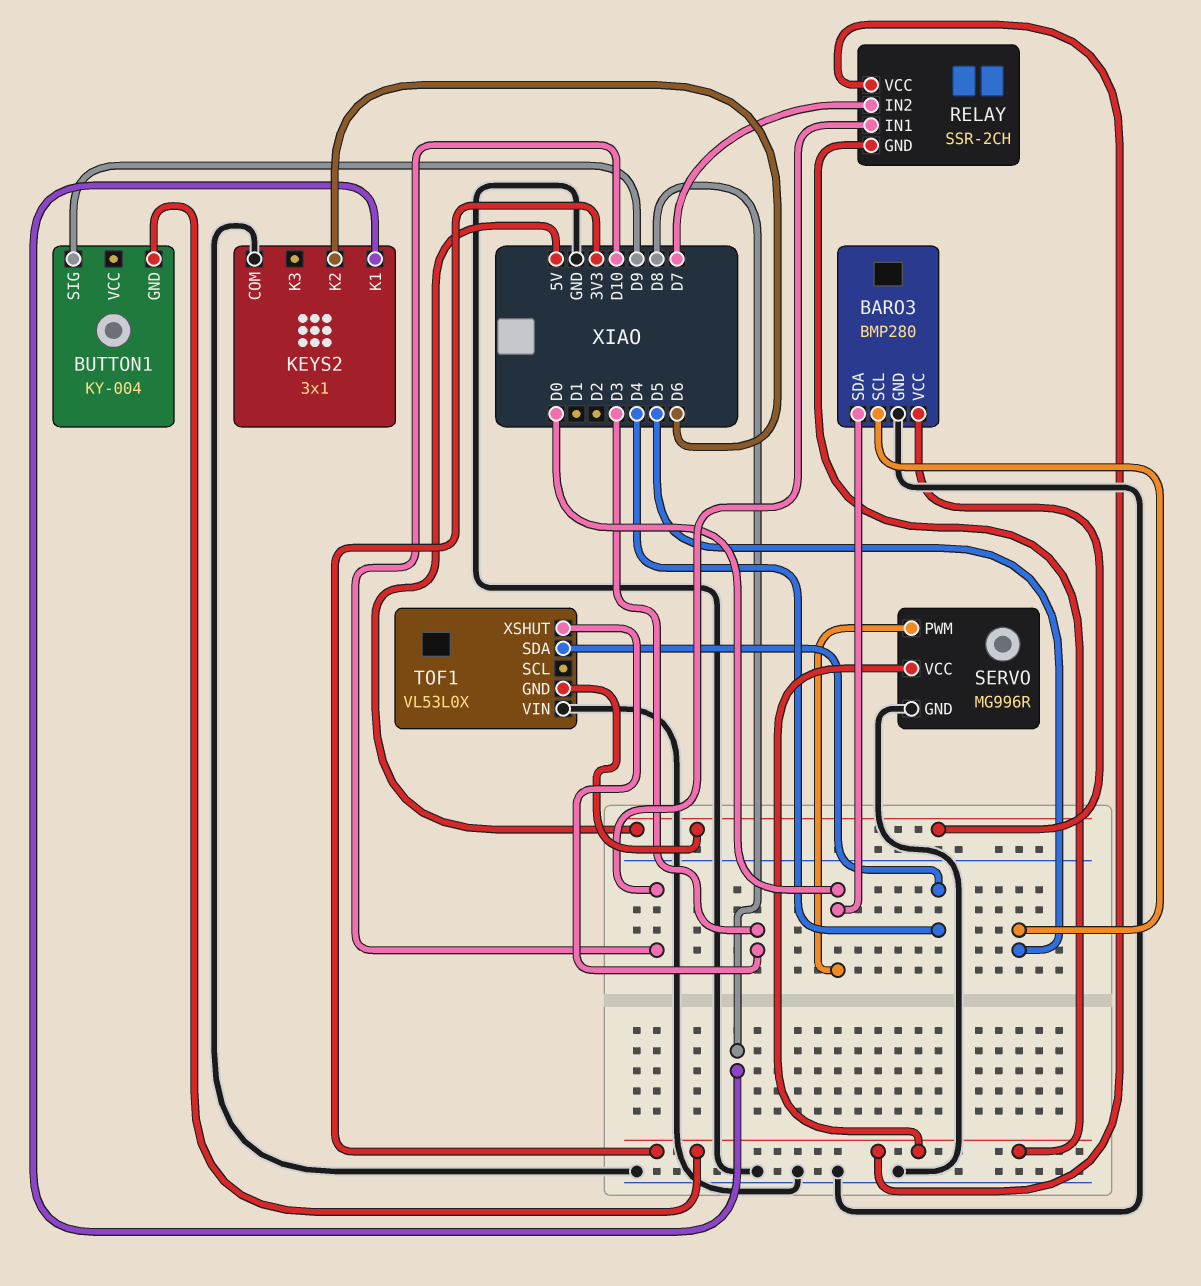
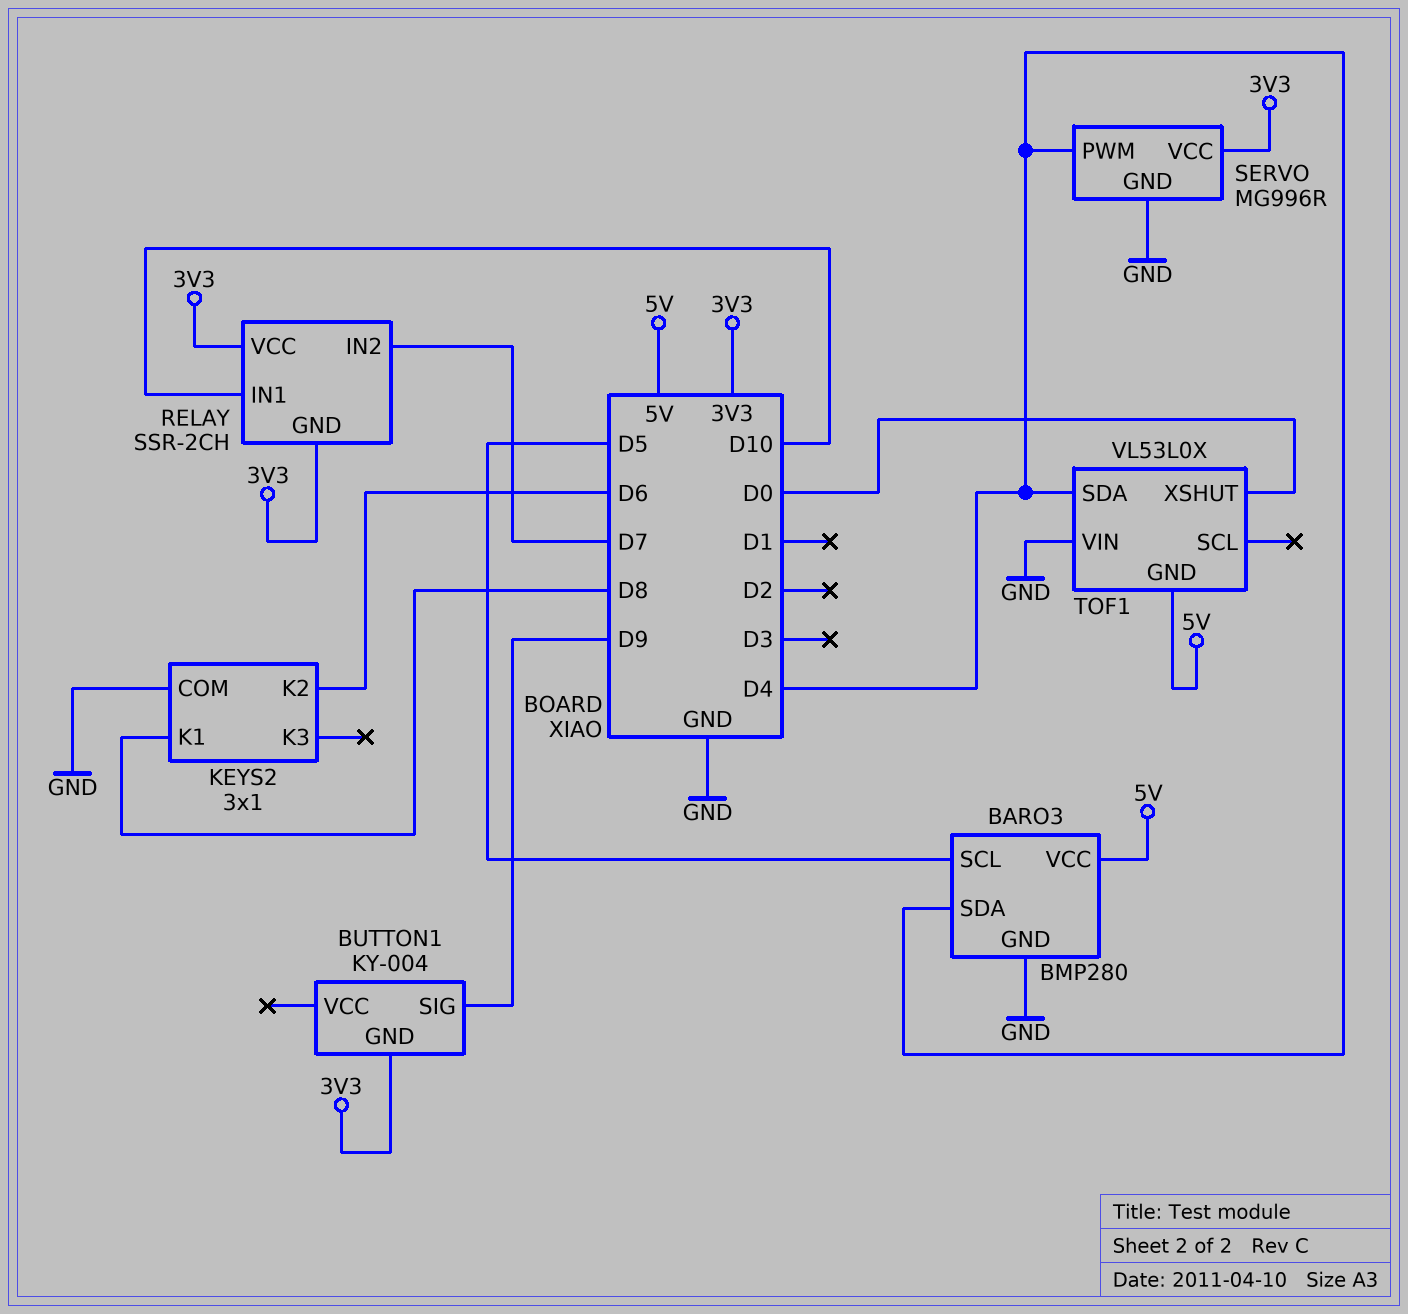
BARO3 pin SDA: D0 -> D4
SERVO pin PWM: D0 -> D4
TOF1 pin XSHUT: D3 -> D0

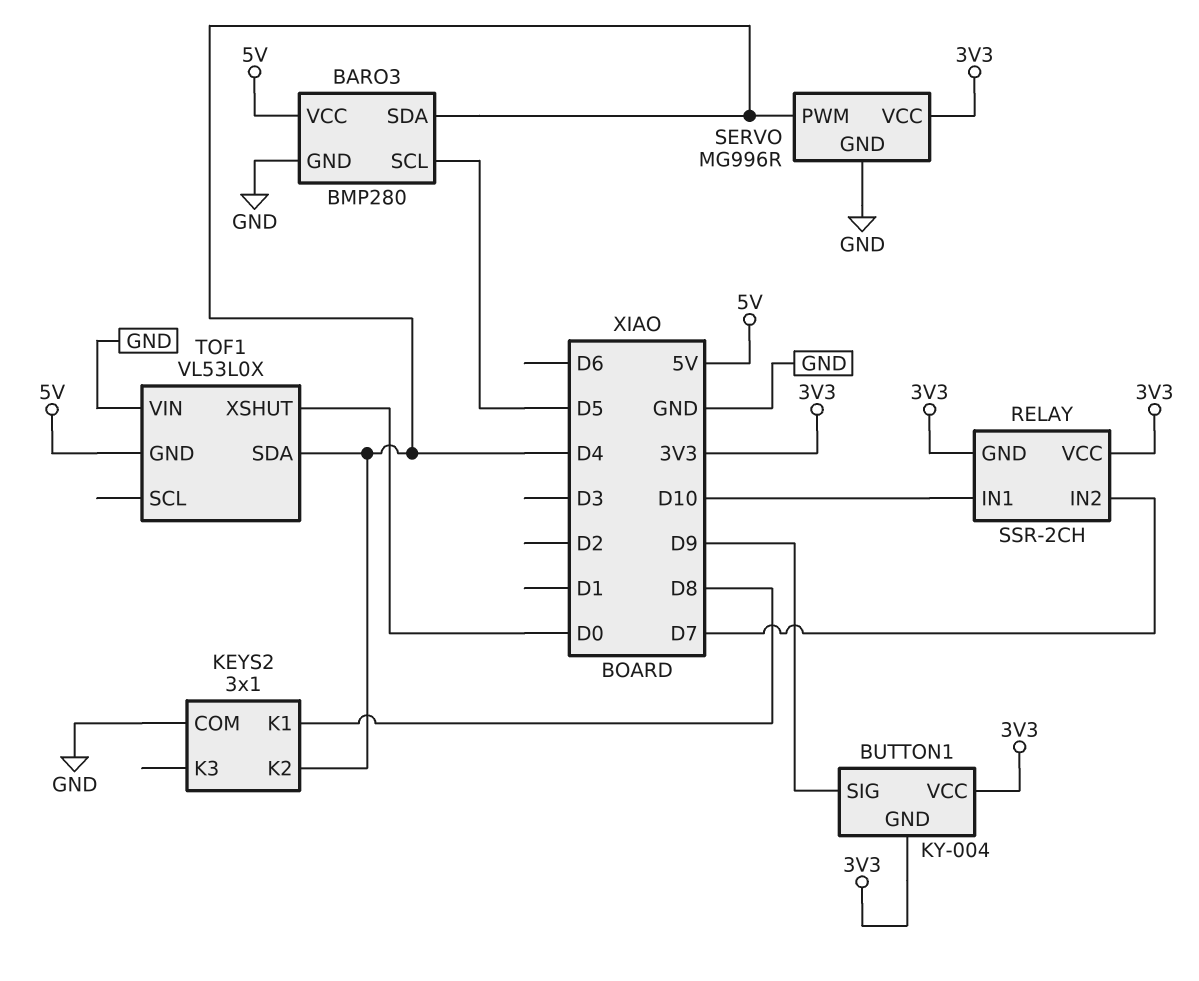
BUTTON1 pin VCC: none -> 3V3
KEYS2 pin K2: D6 -> D4

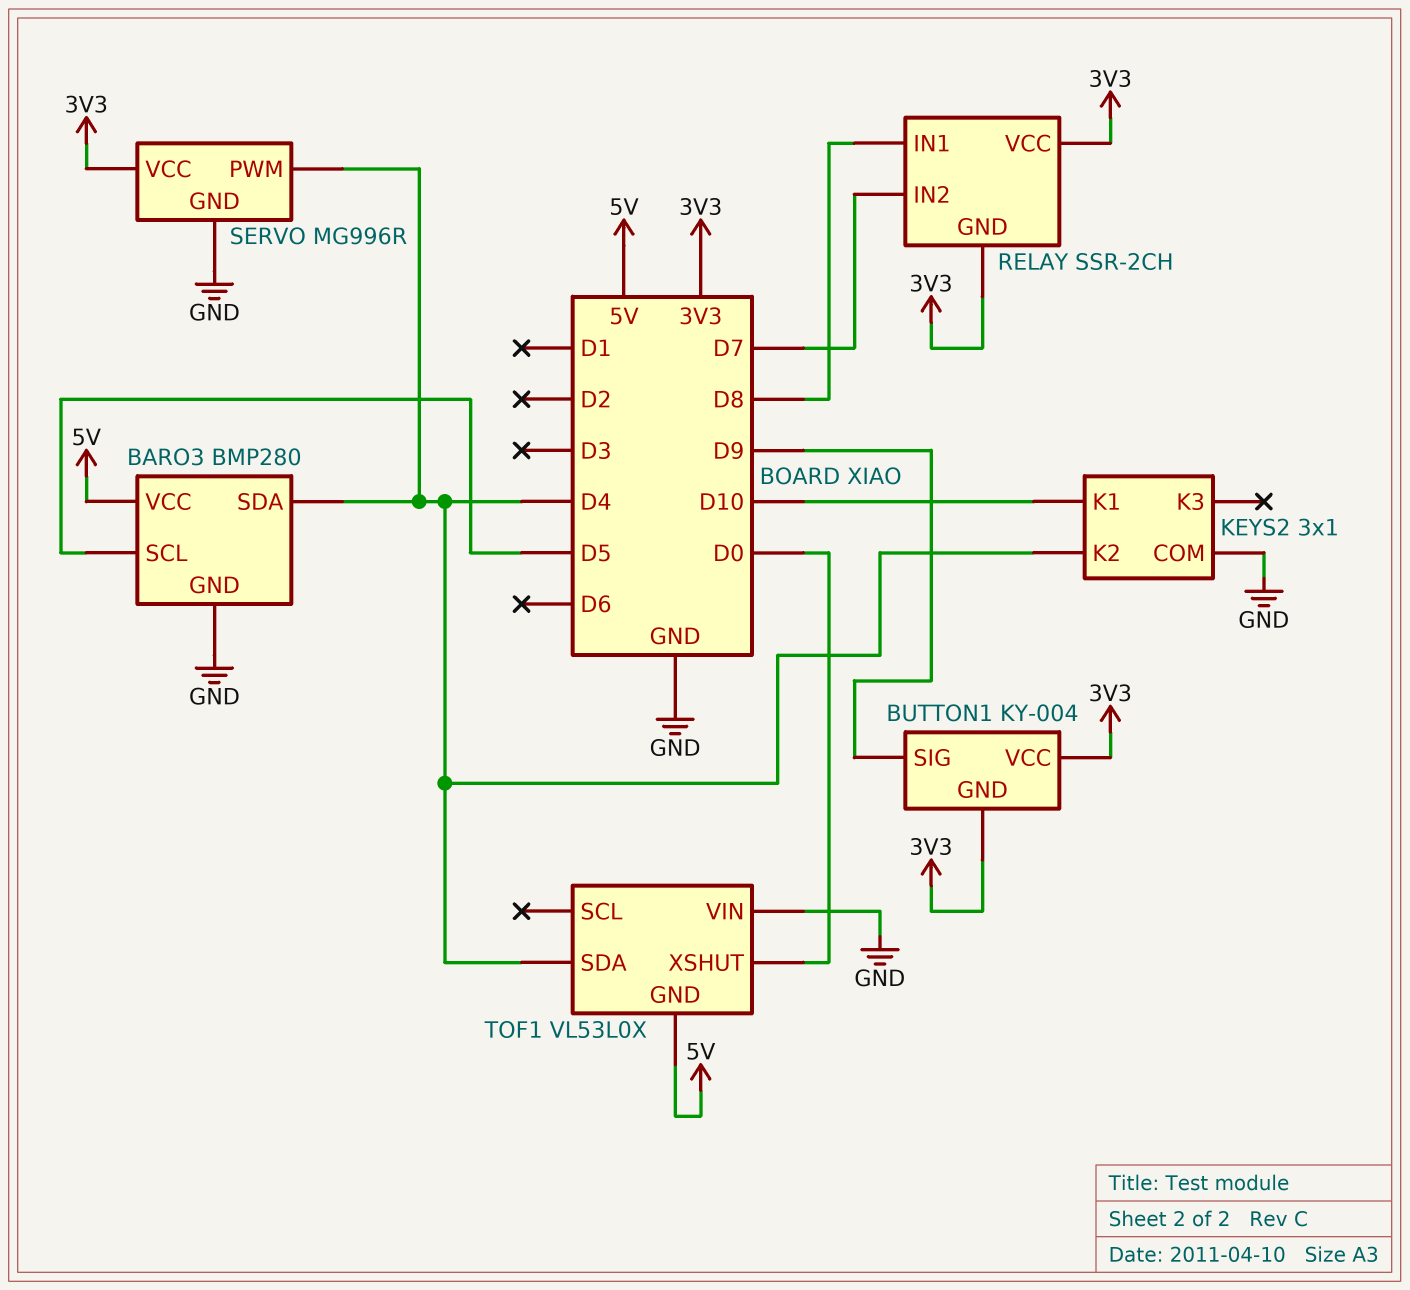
KEYS2 pin K1: D8 -> D10
RELAY pin IN1: D10 -> D8

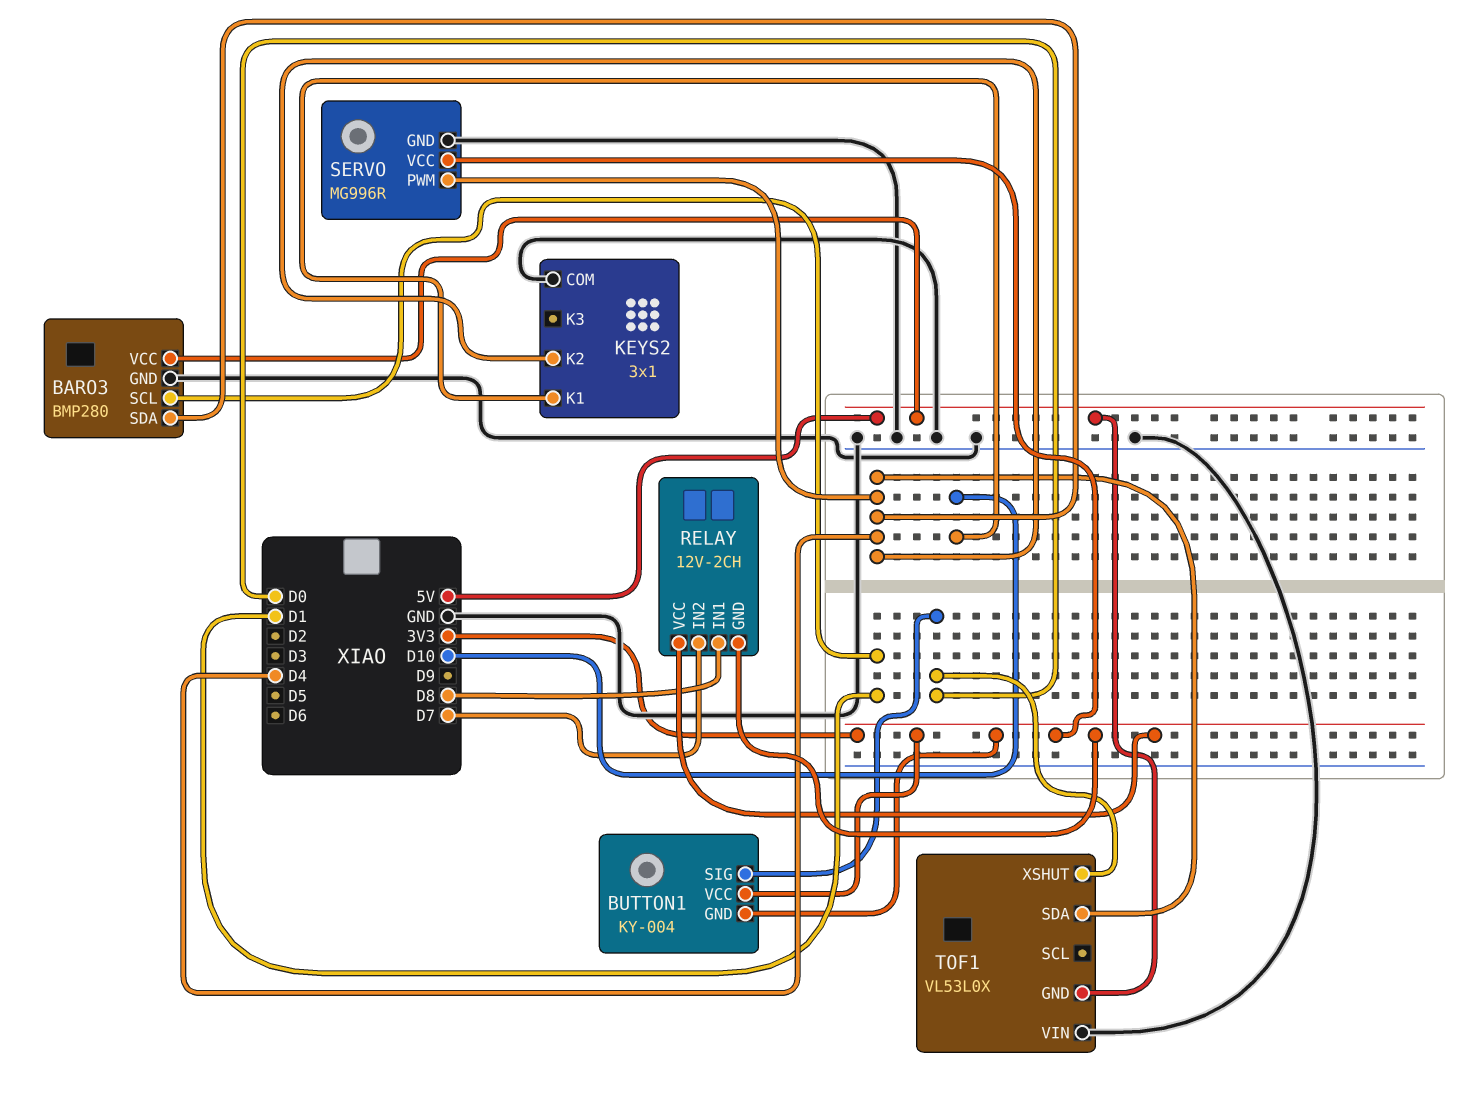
BARO3 pin SCL: D5 -> D1
BUTTON1 pin SIG: D9 -> D0
RELAY: SSR-2CH -> 12V-2CH

